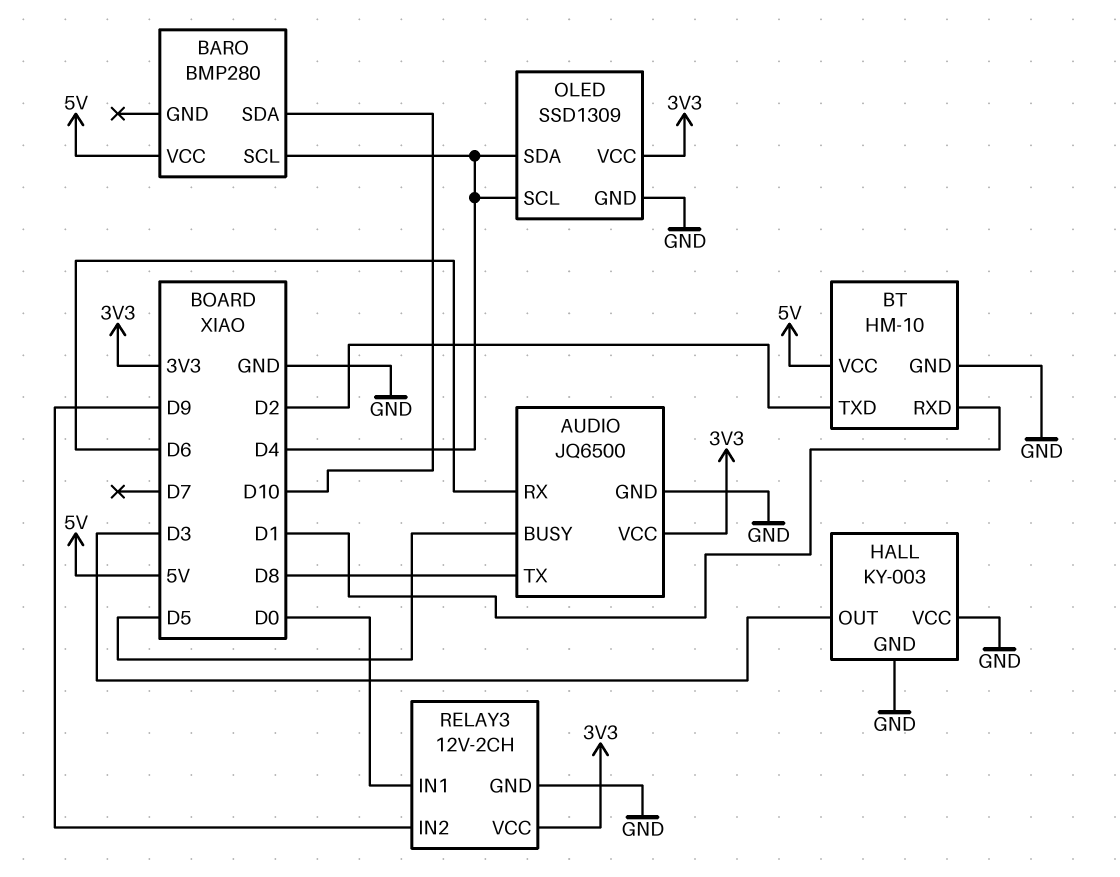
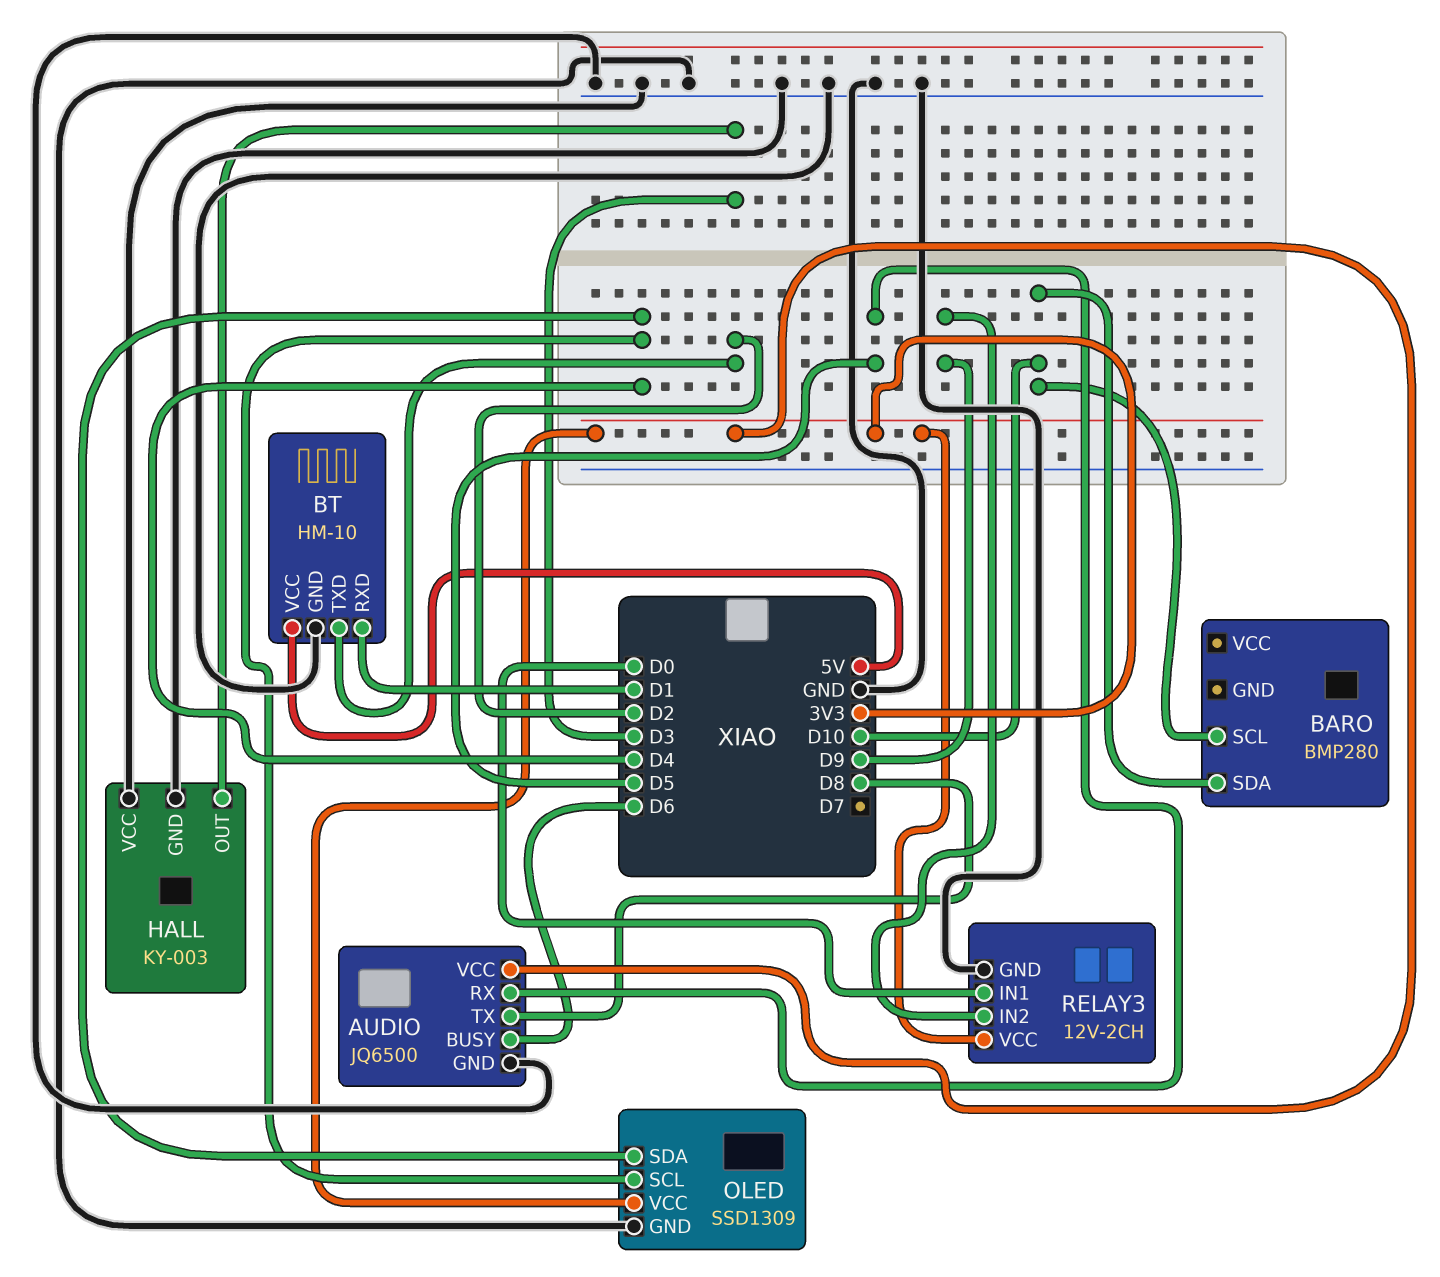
AUDIO pin BUSY: D5 -> D6
AUDIO pin RX: D6 -> D5
BARO pin SCL: D4 -> D10
BARO pin VCC: 5V -> none

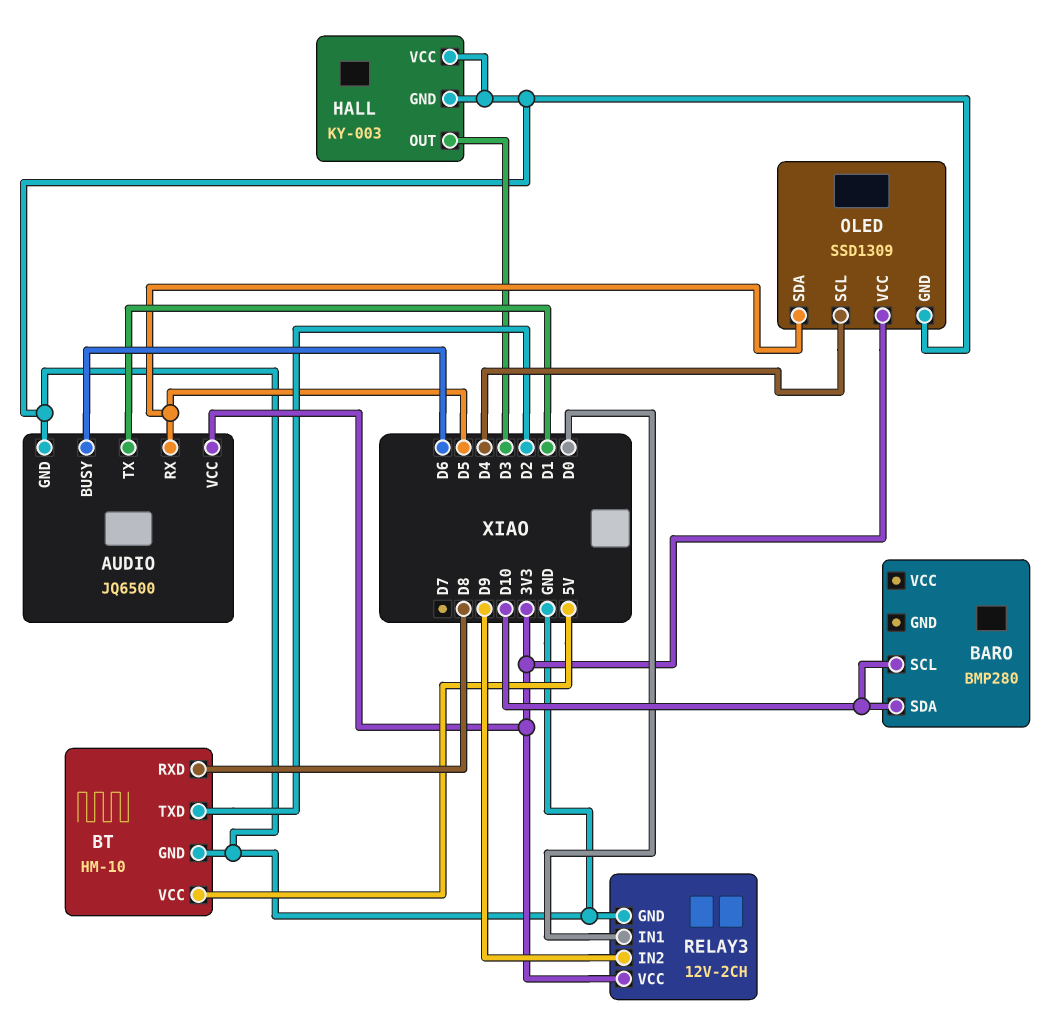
AUDIO pin TX: D8 -> D1
BT pin RXD: D1 -> D8
OLED pin SDA: D4 -> D5

